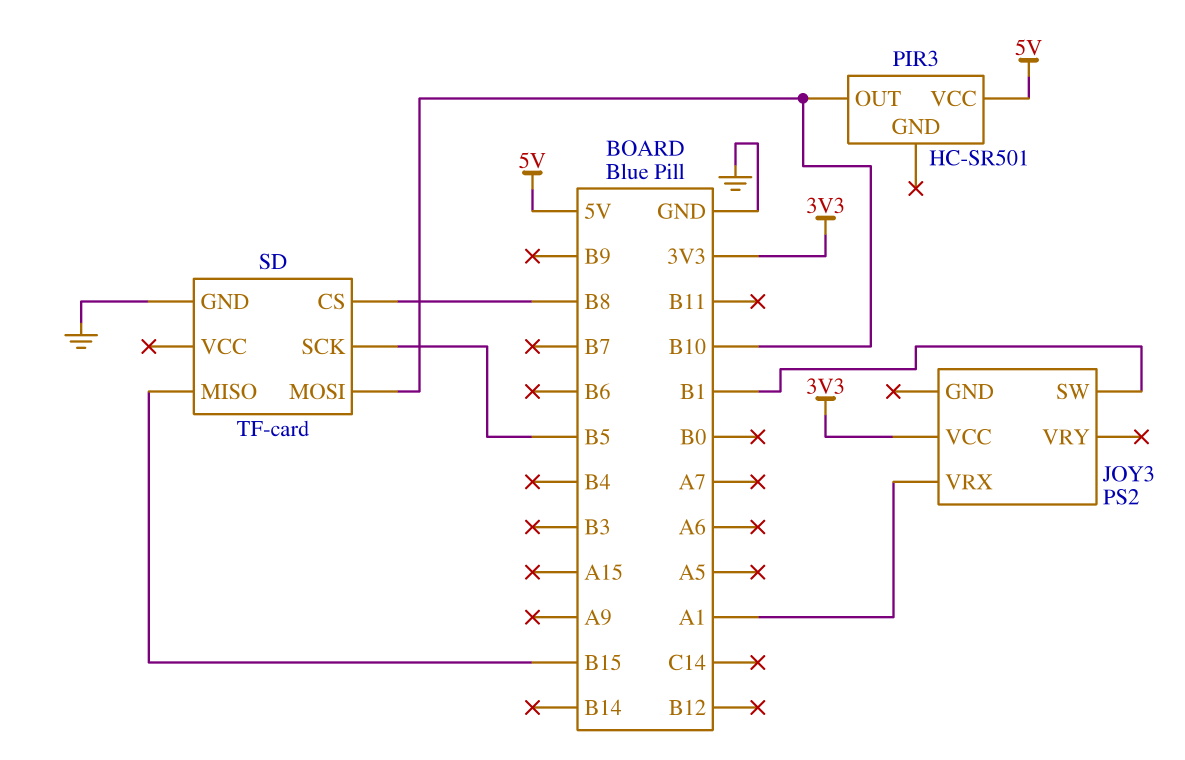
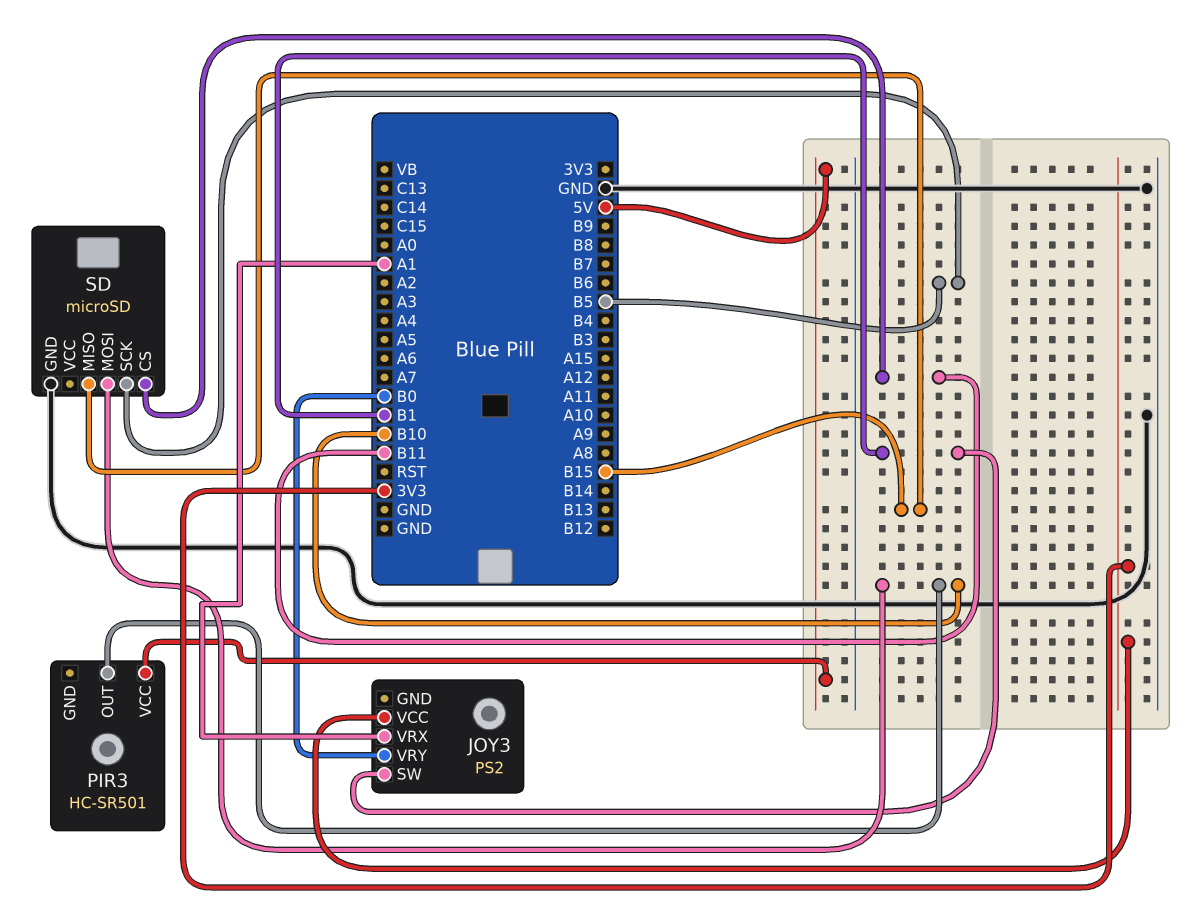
JOY3 pin VRY: none -> B0
SD: TF-card -> microSD
SD pin CS: B8 -> B11

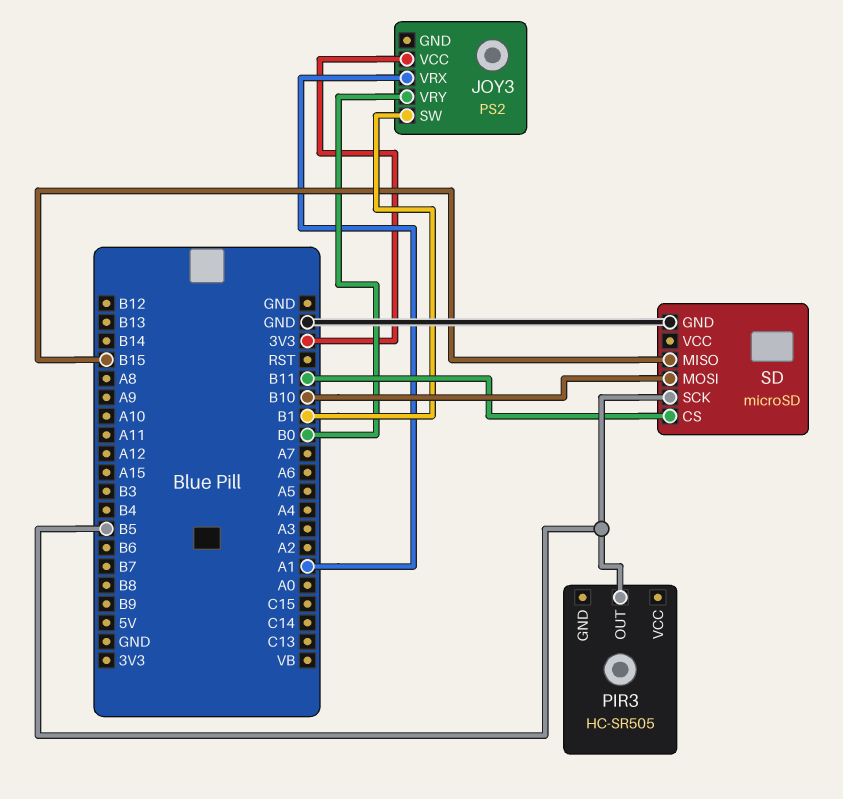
PIR3: HC-SR501 -> HC-SR505
PIR3 pin OUT: B10 -> B5
PIR3 pin VCC: 5V -> none

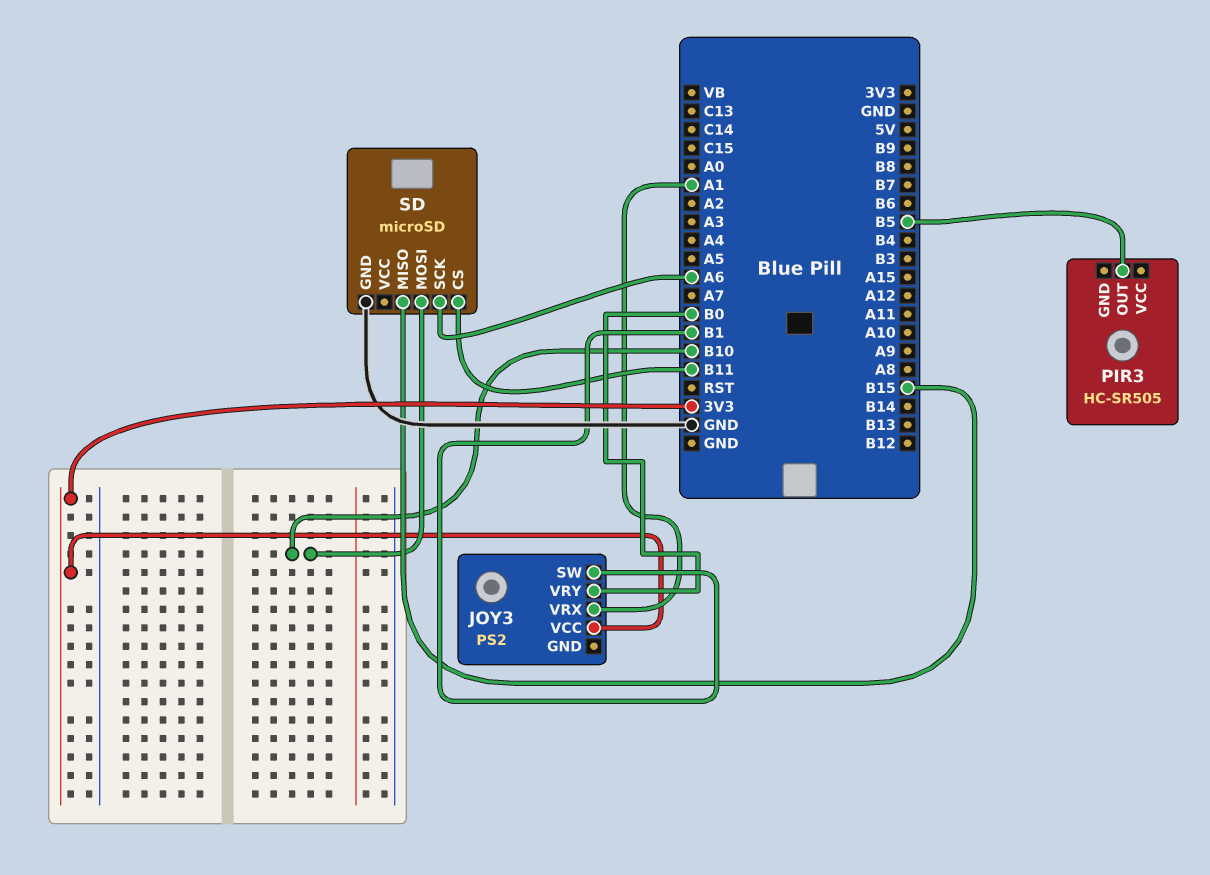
SD pin SCK: B5 -> A6

